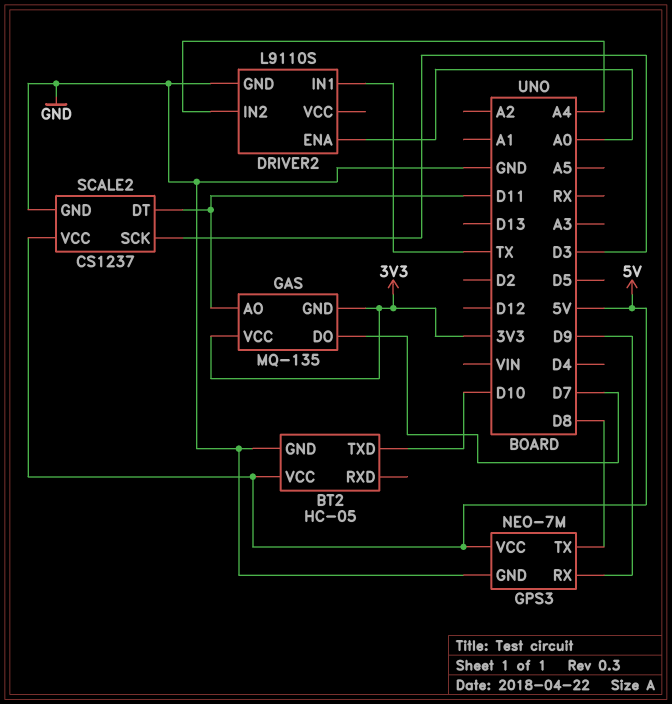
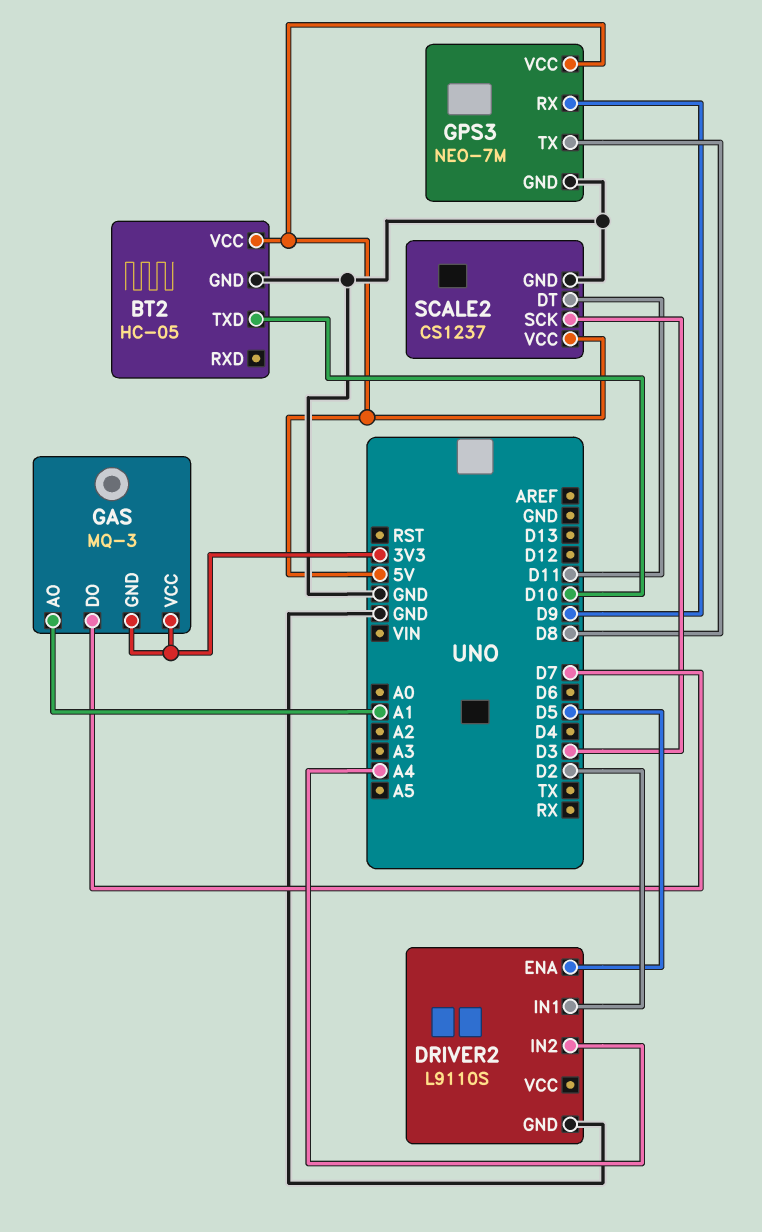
DRIVER2 pin ENA: A0 -> D5
DRIVER2 pin IN1: TX -> D2
GAS: MQ-135 -> MQ-3
GAS pin AO: D11 -> A1

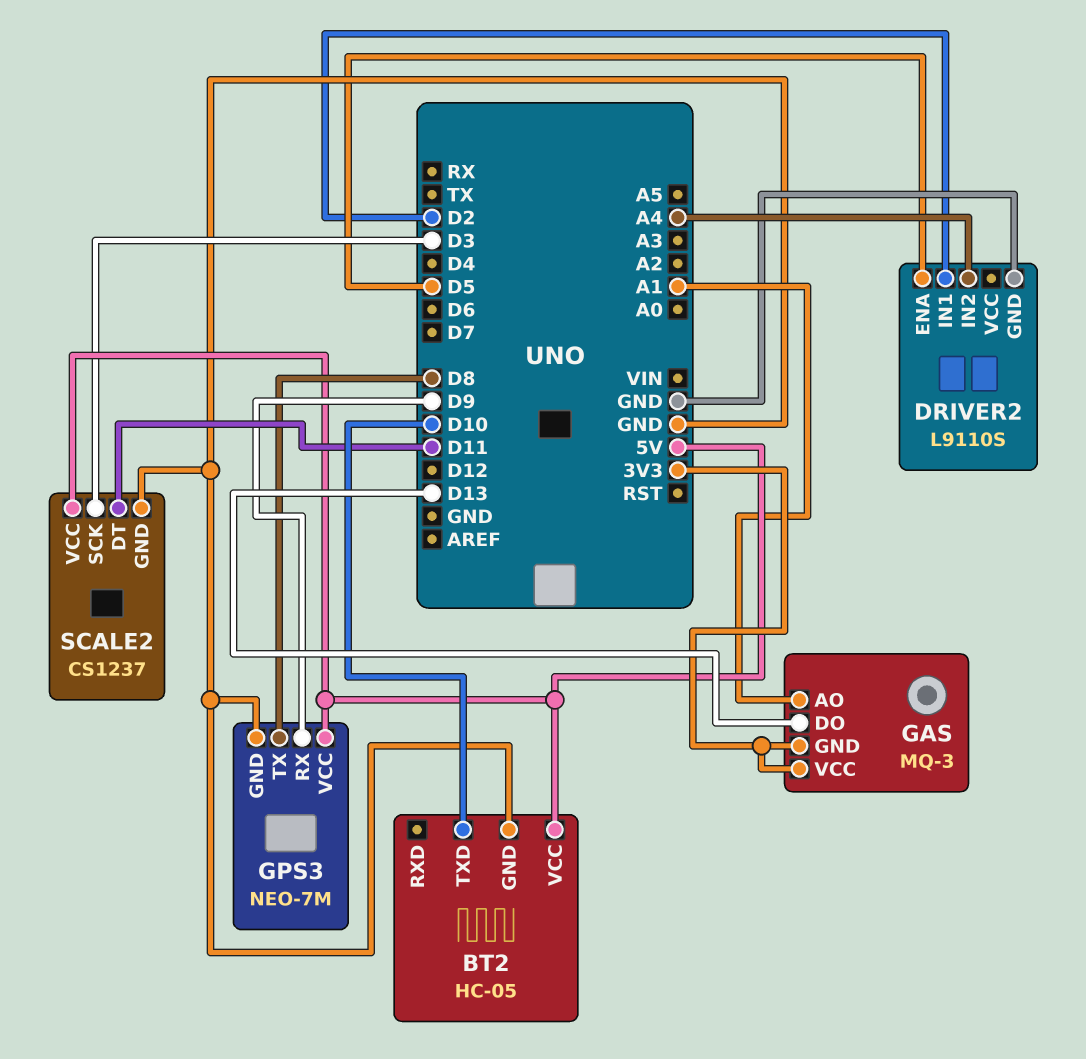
GAS pin DO: D7 -> D13

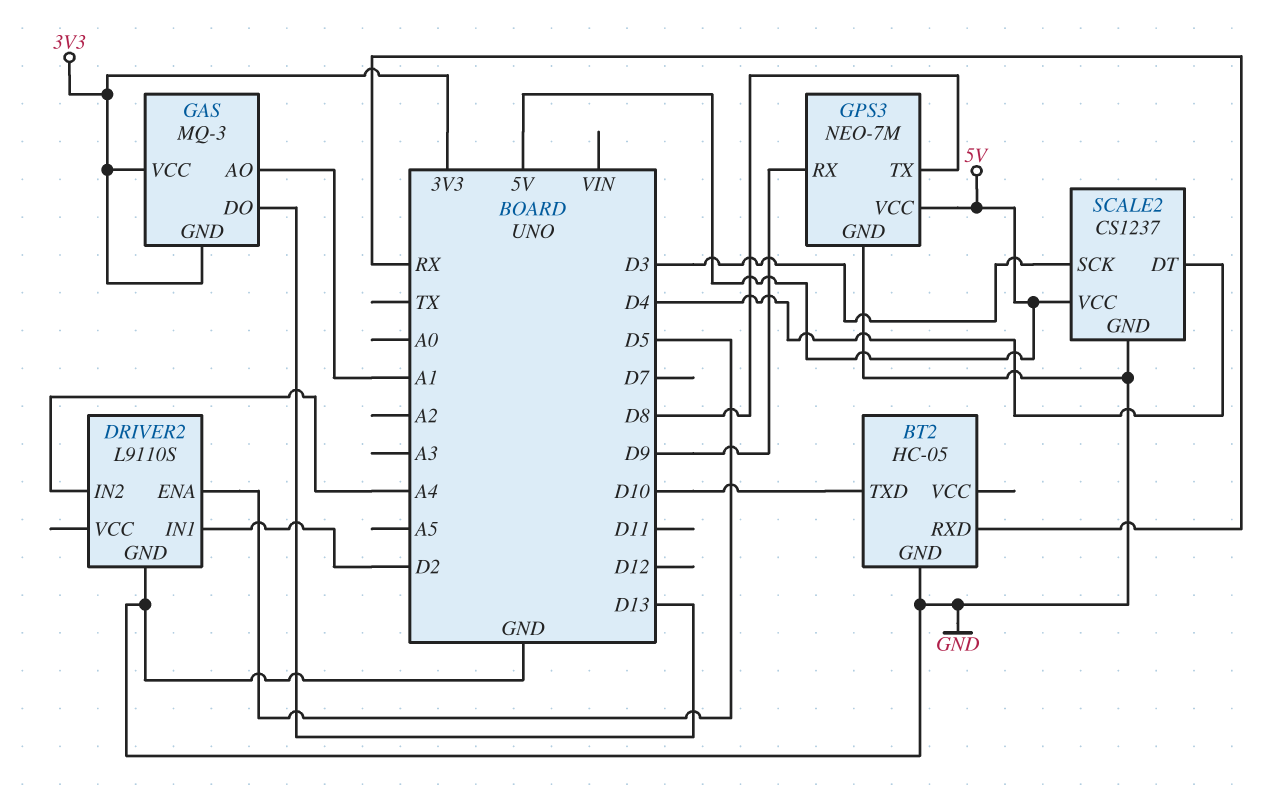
BT2 pin RXD: none -> RX
BT2 pin VCC: 5V -> none
SCALE2 pin DT: D11 -> D4

